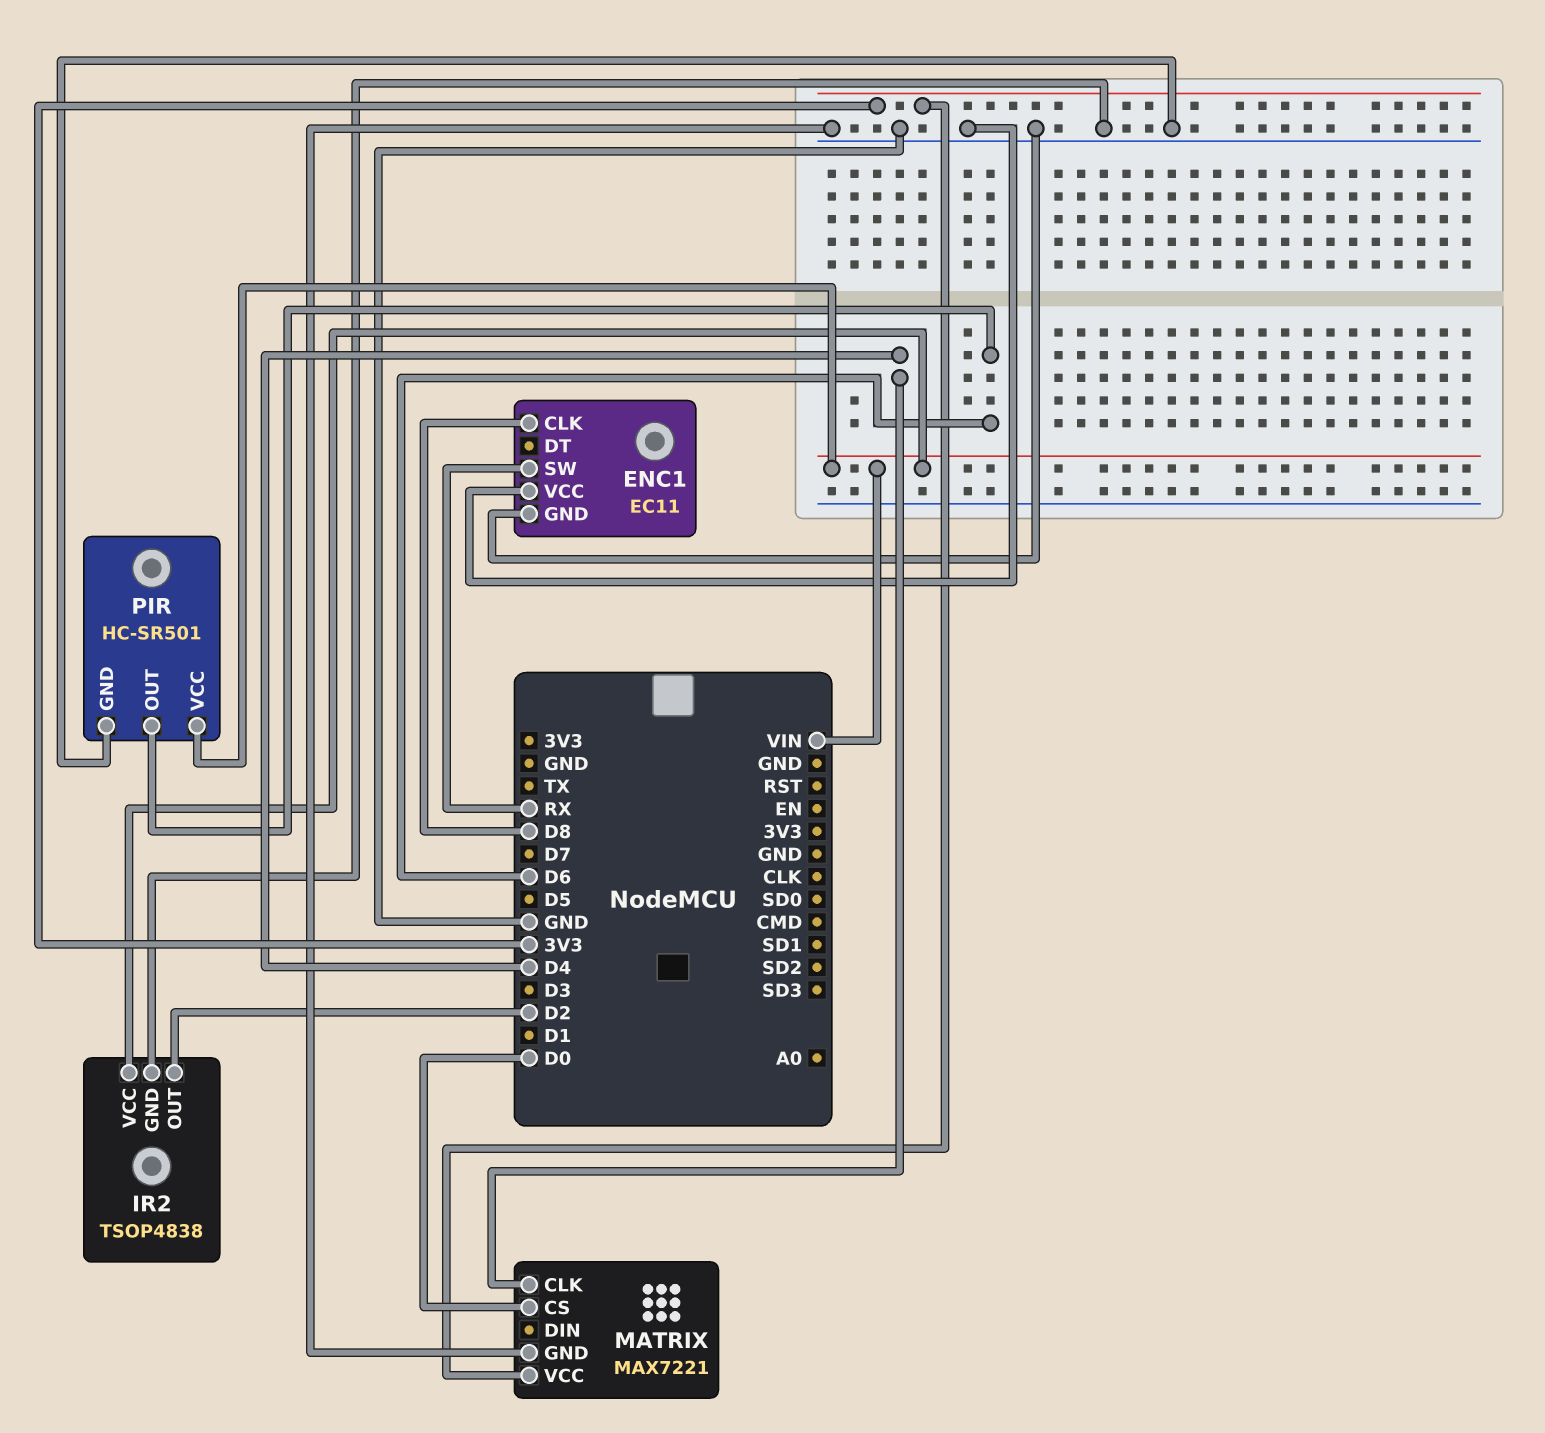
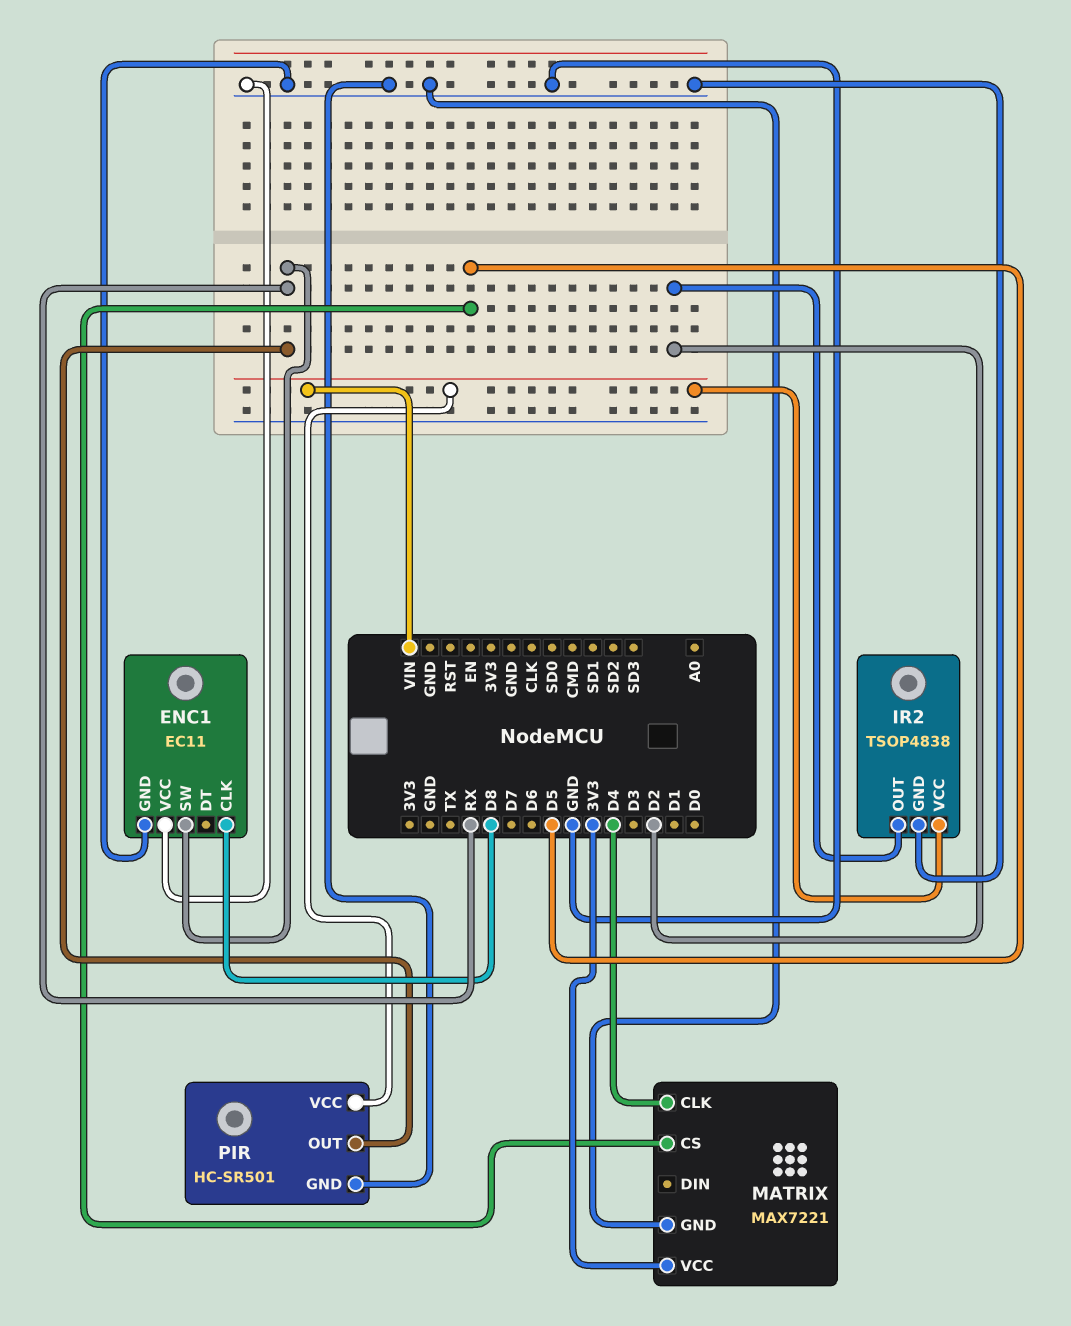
MATRIX pin CS: D0 -> D5
PIR pin OUT: D6 -> RX

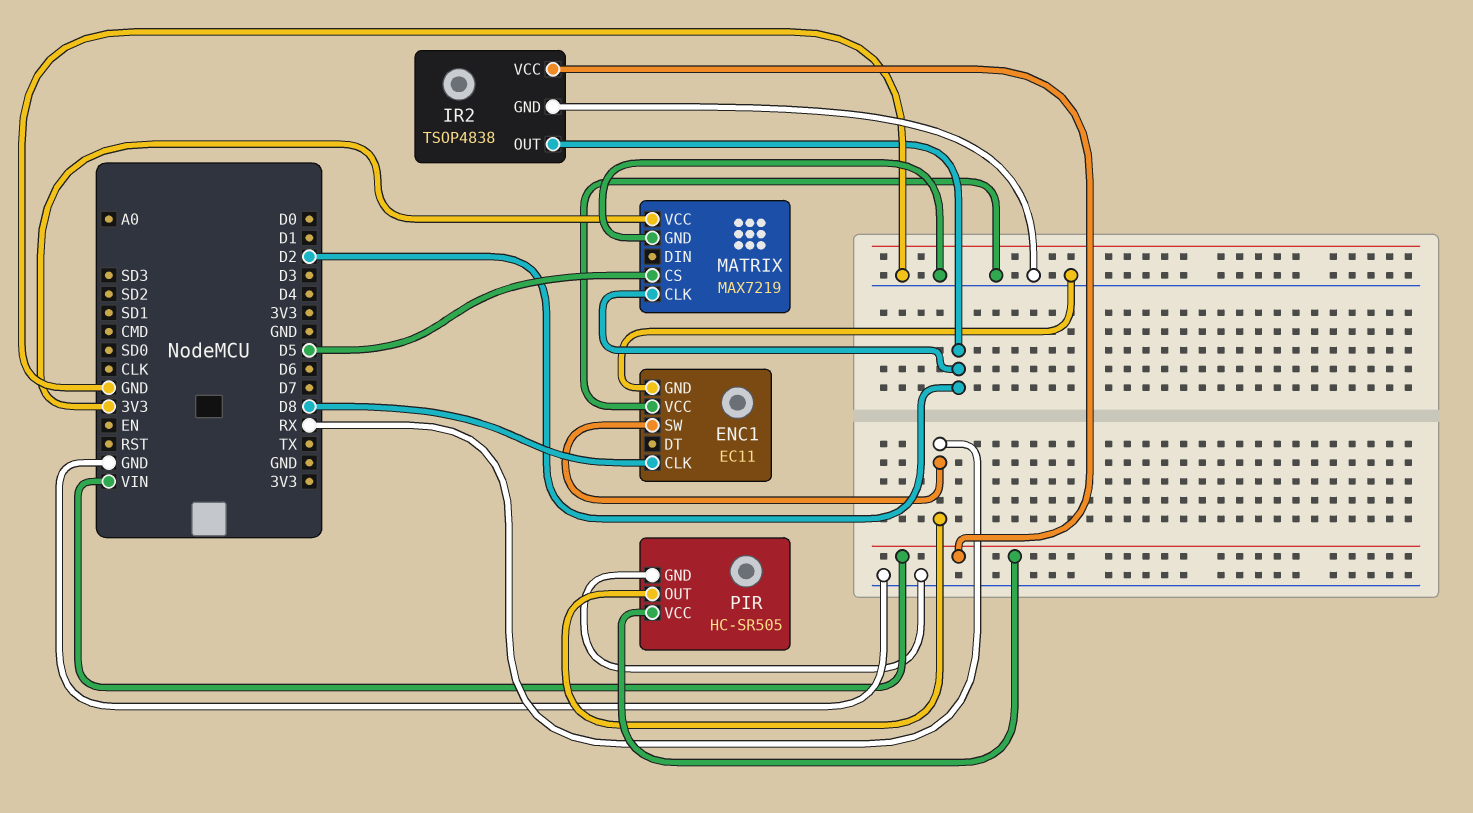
MATRIX: MAX7221 -> MAX7219
MATRIX pin CLK: D4 -> D2
PIR: HC-SR501 -> HC-SR505

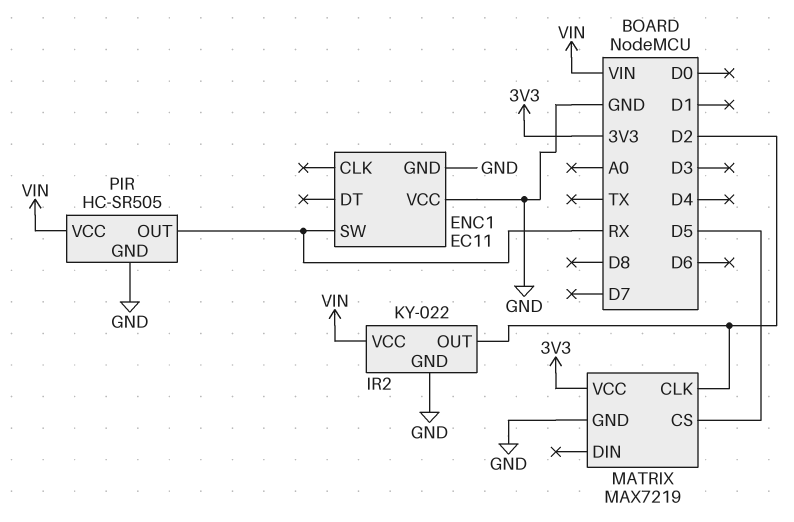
ENC1 pin CLK: D8 -> none
IR2: TSOP4838 -> KY-022

